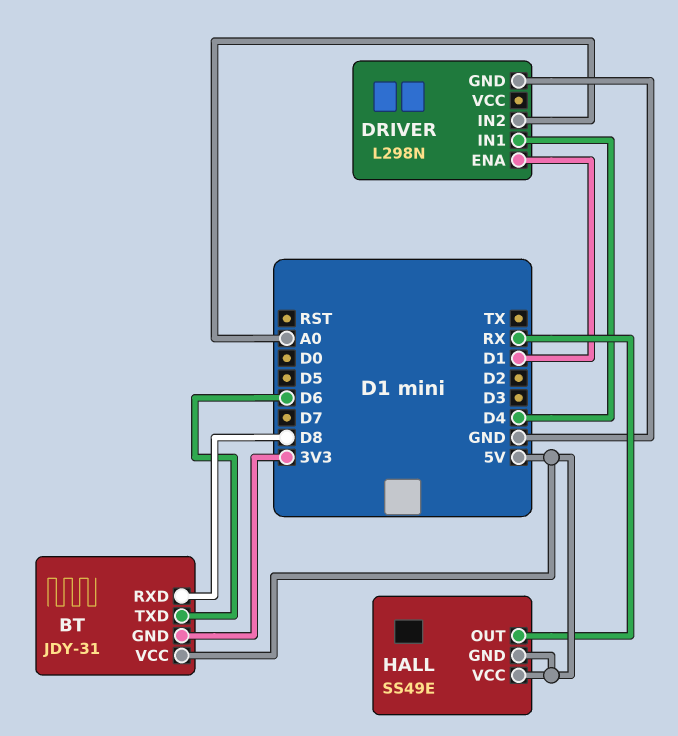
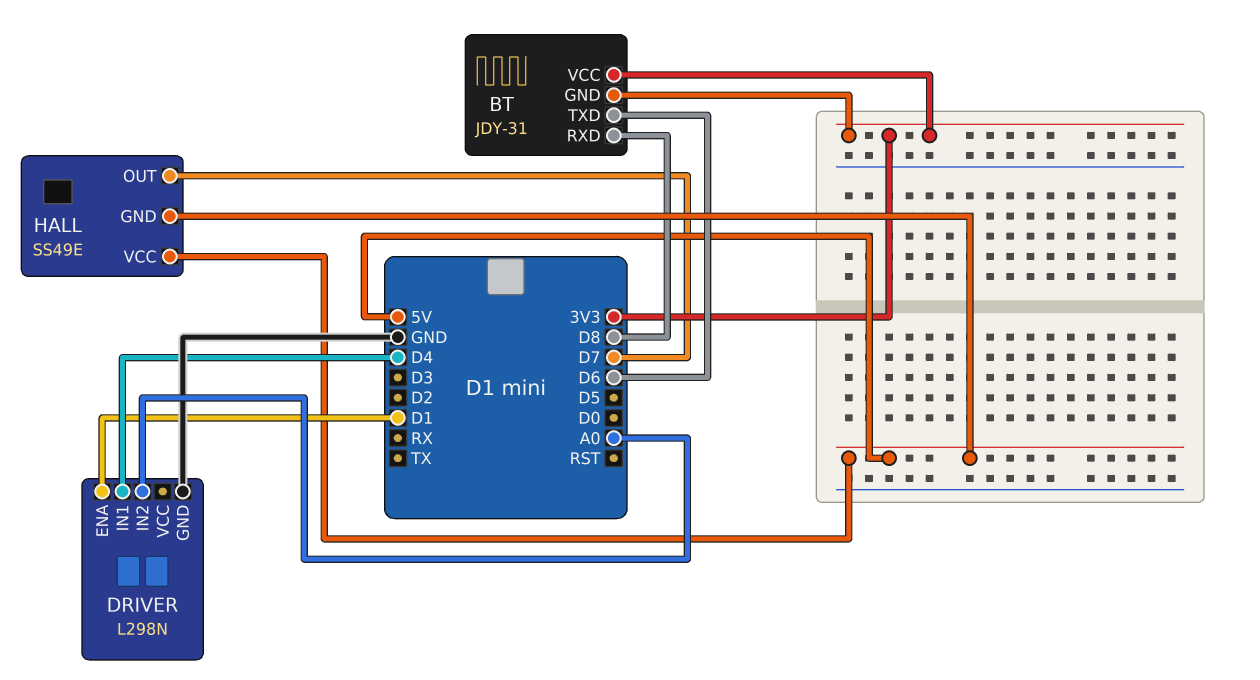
BT pin VCC: 5V -> 3V3
HALL pin OUT: RX -> D7

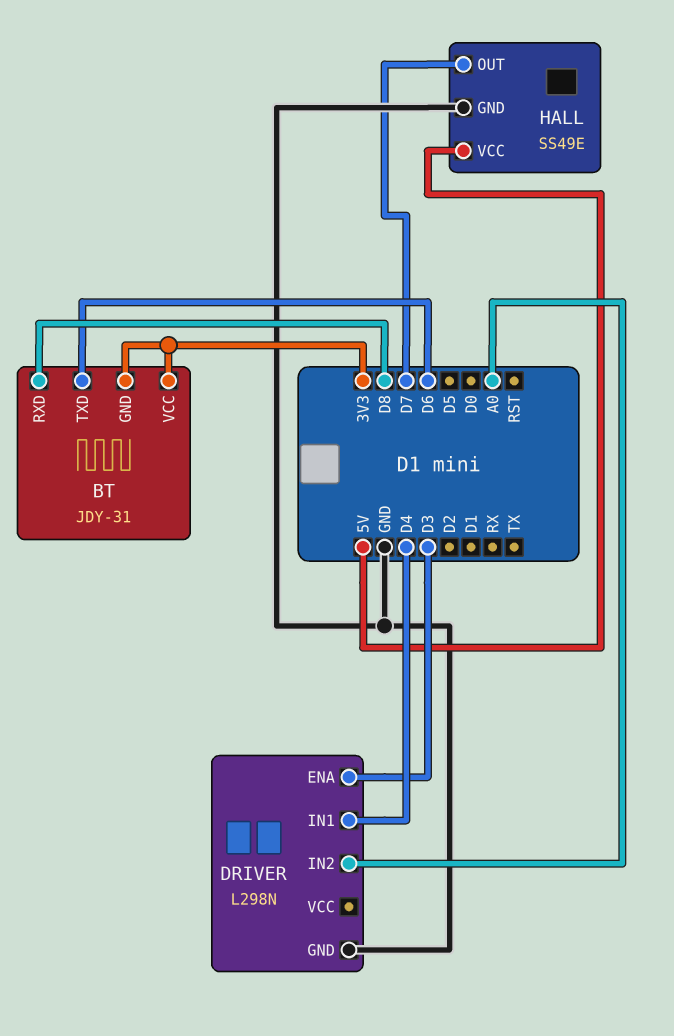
DRIVER pin ENA: D1 -> D3
HALL pin GND: 5V -> GND

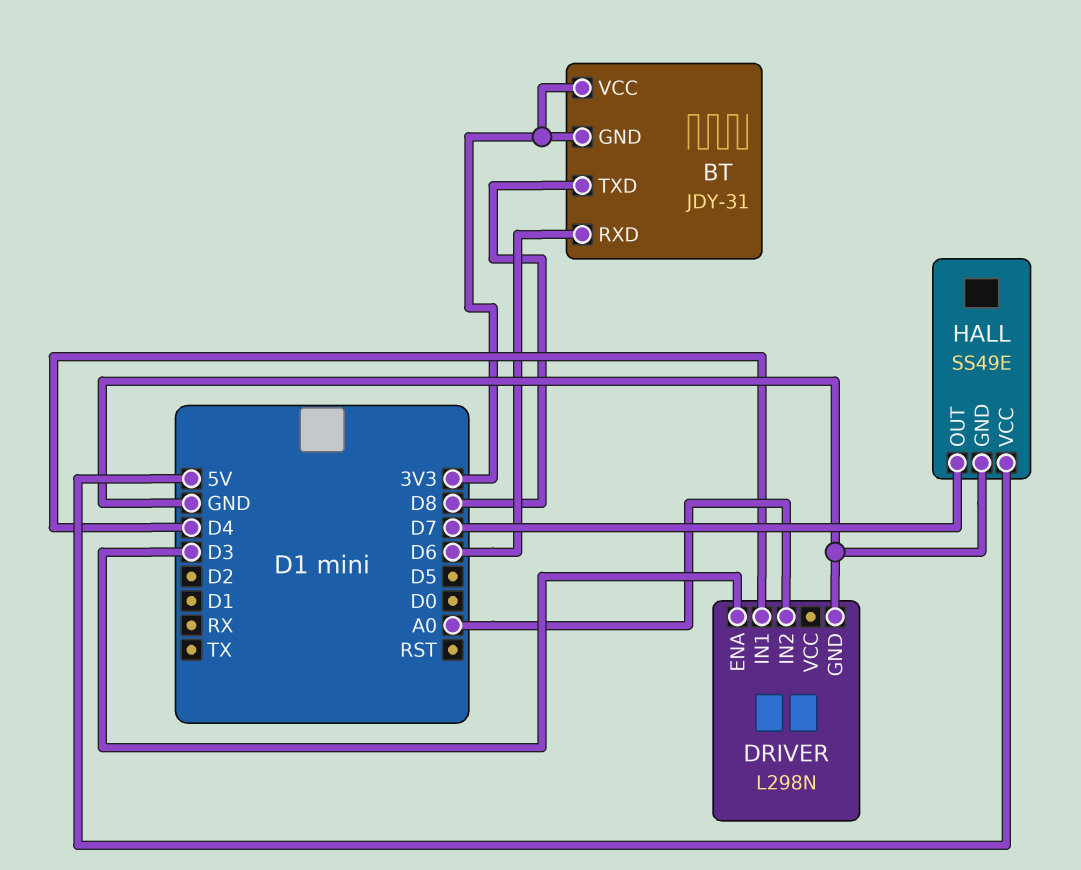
BT pin RXD: D8 -> D6
BT pin TXD: D6 -> D8

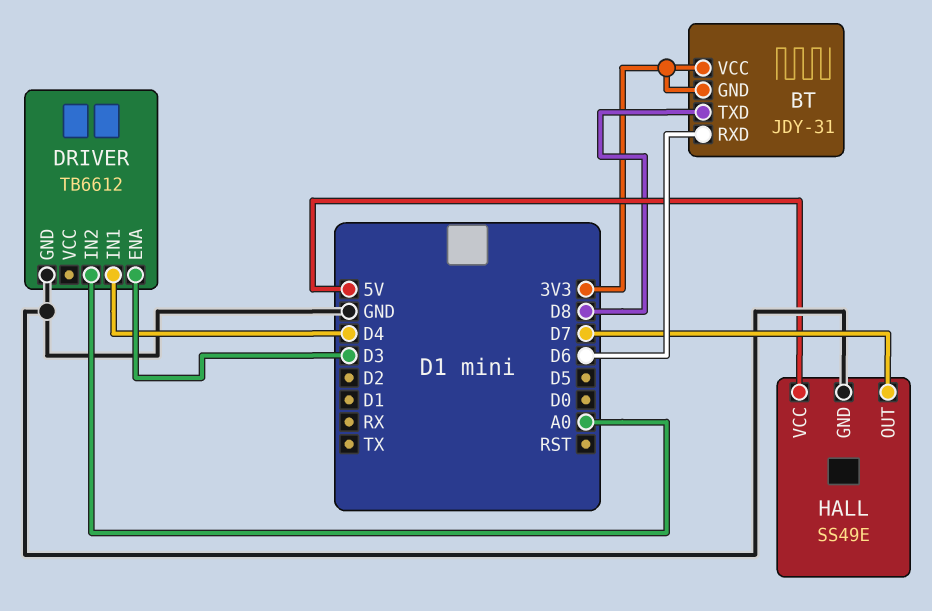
DRIVER: L298N -> TB6612

